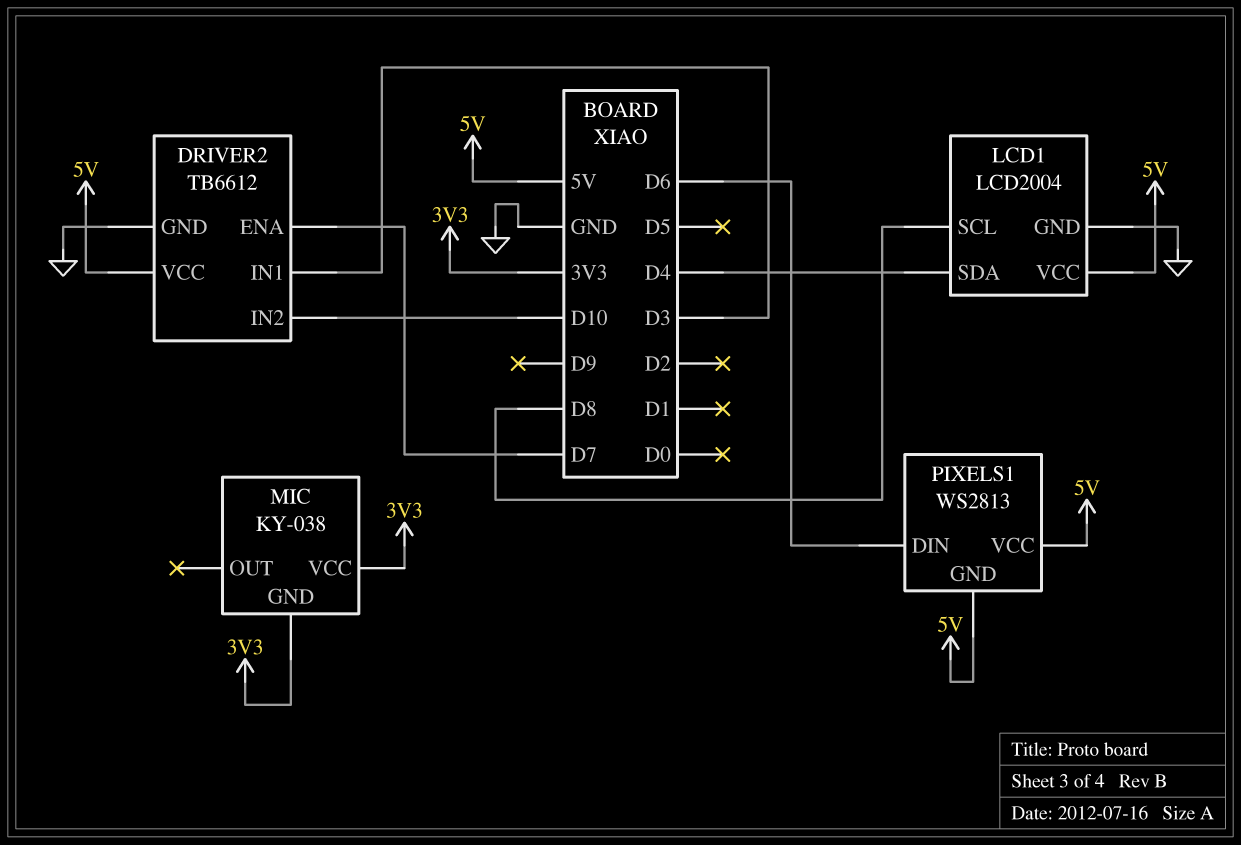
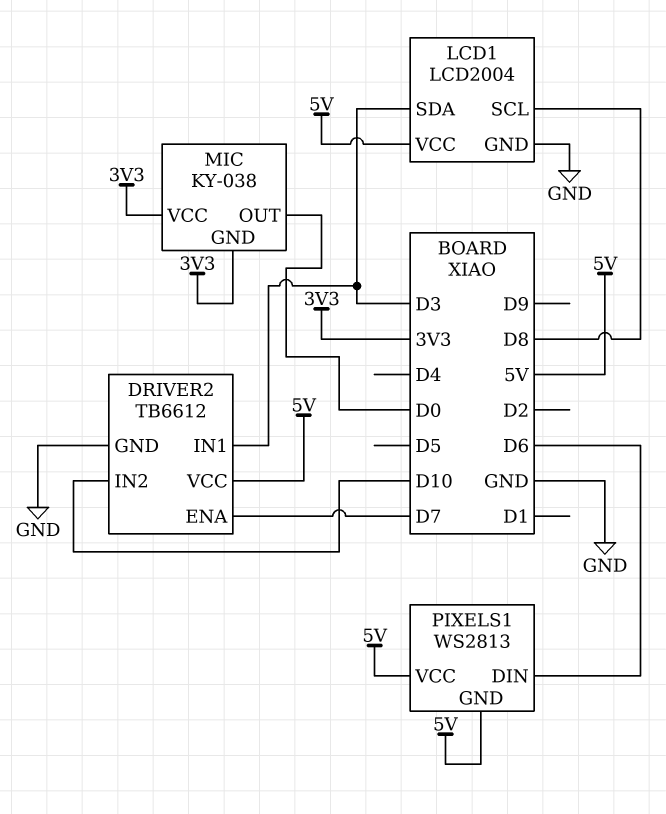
LCD1 pin SDA: D4 -> D3
MIC pin OUT: none -> D0

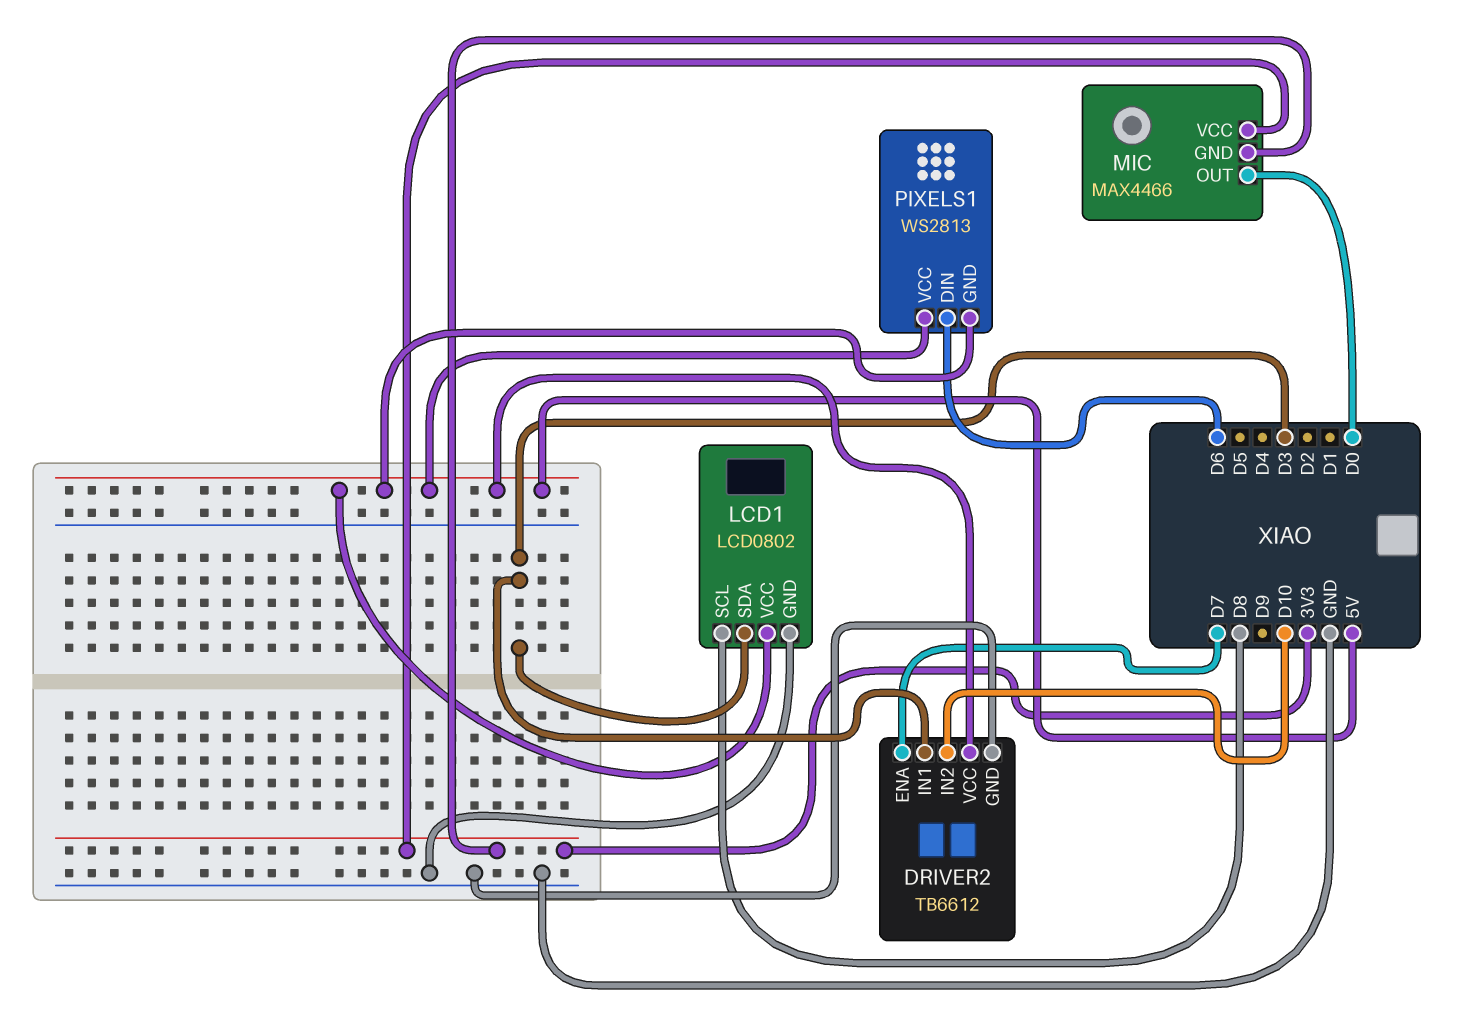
LCD1: LCD2004 -> LCD0802
MIC: KY-038 -> MAX4466

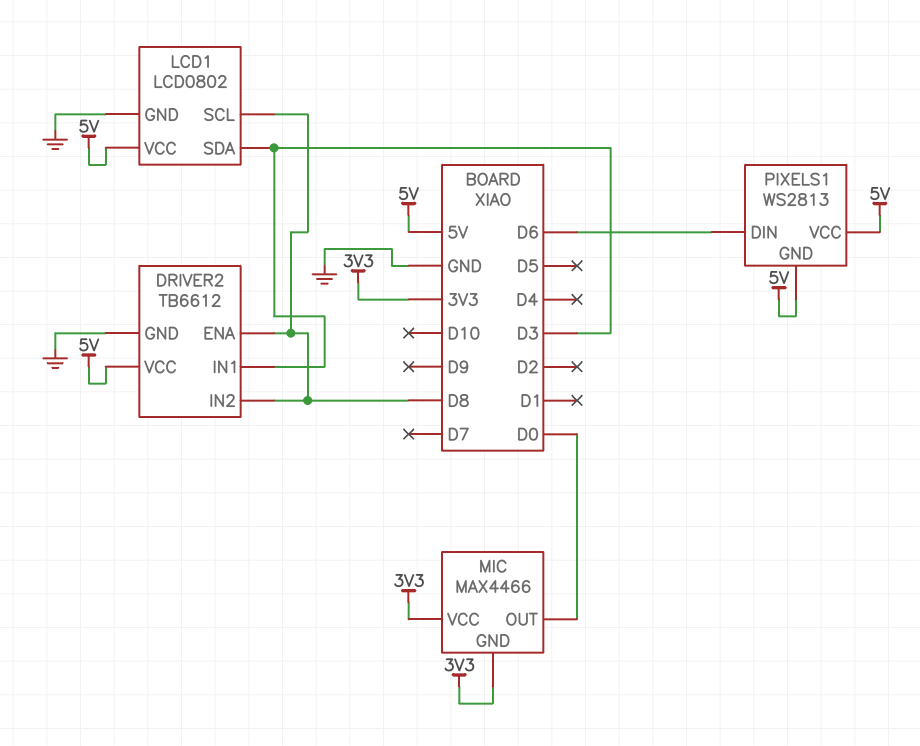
DRIVER2 pin ENA: D7 -> D8
DRIVER2 pin IN2: D10 -> D8

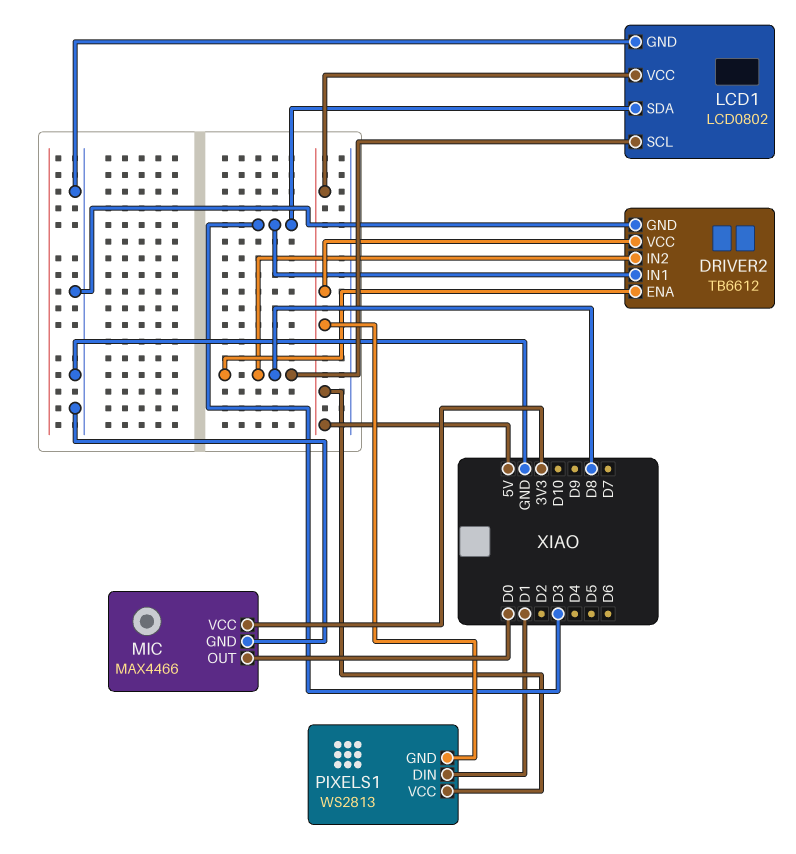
MIC pin GND: 3V3 -> GND
PIXELS1 pin DIN: D6 -> D1

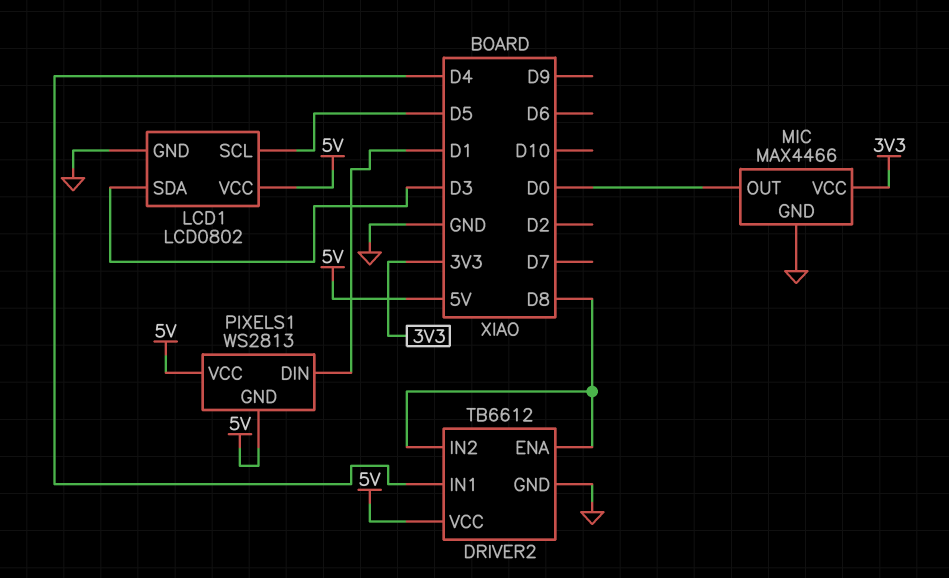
DRIVER2 pin IN1: D3 -> D4
LCD1 pin SCL: D8 -> D5

